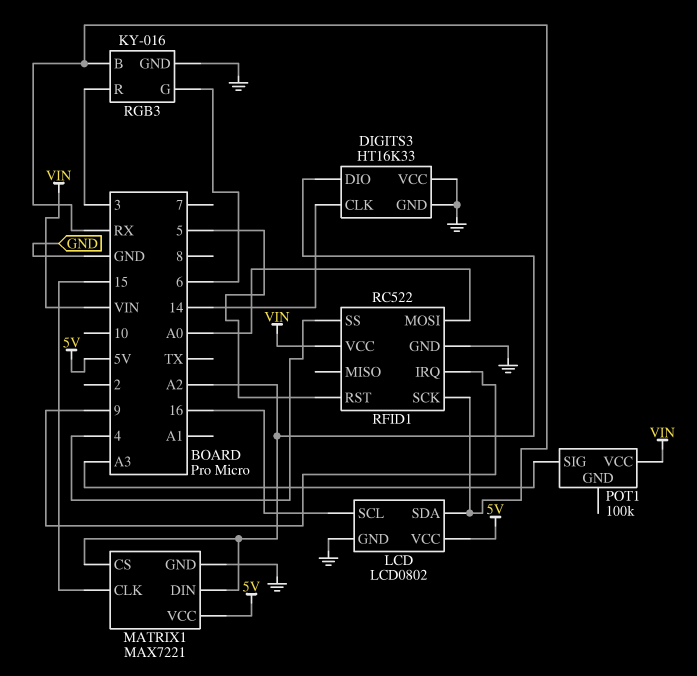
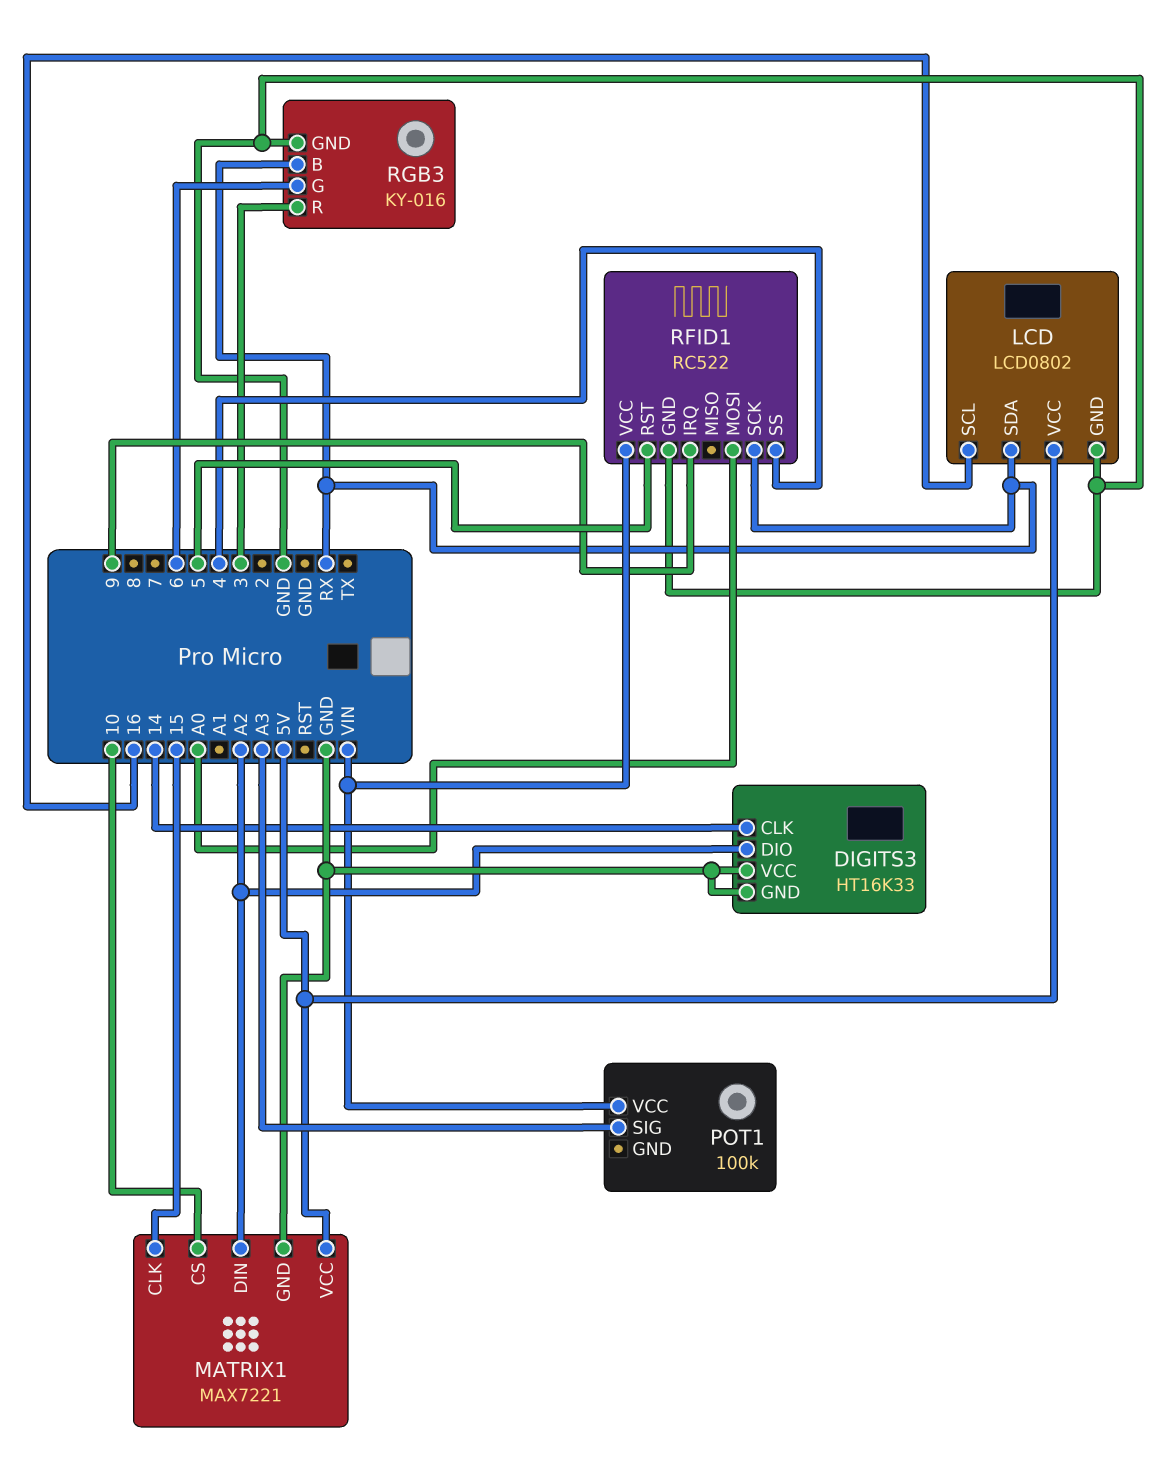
MATRIX1 pin CS: A2 -> 10

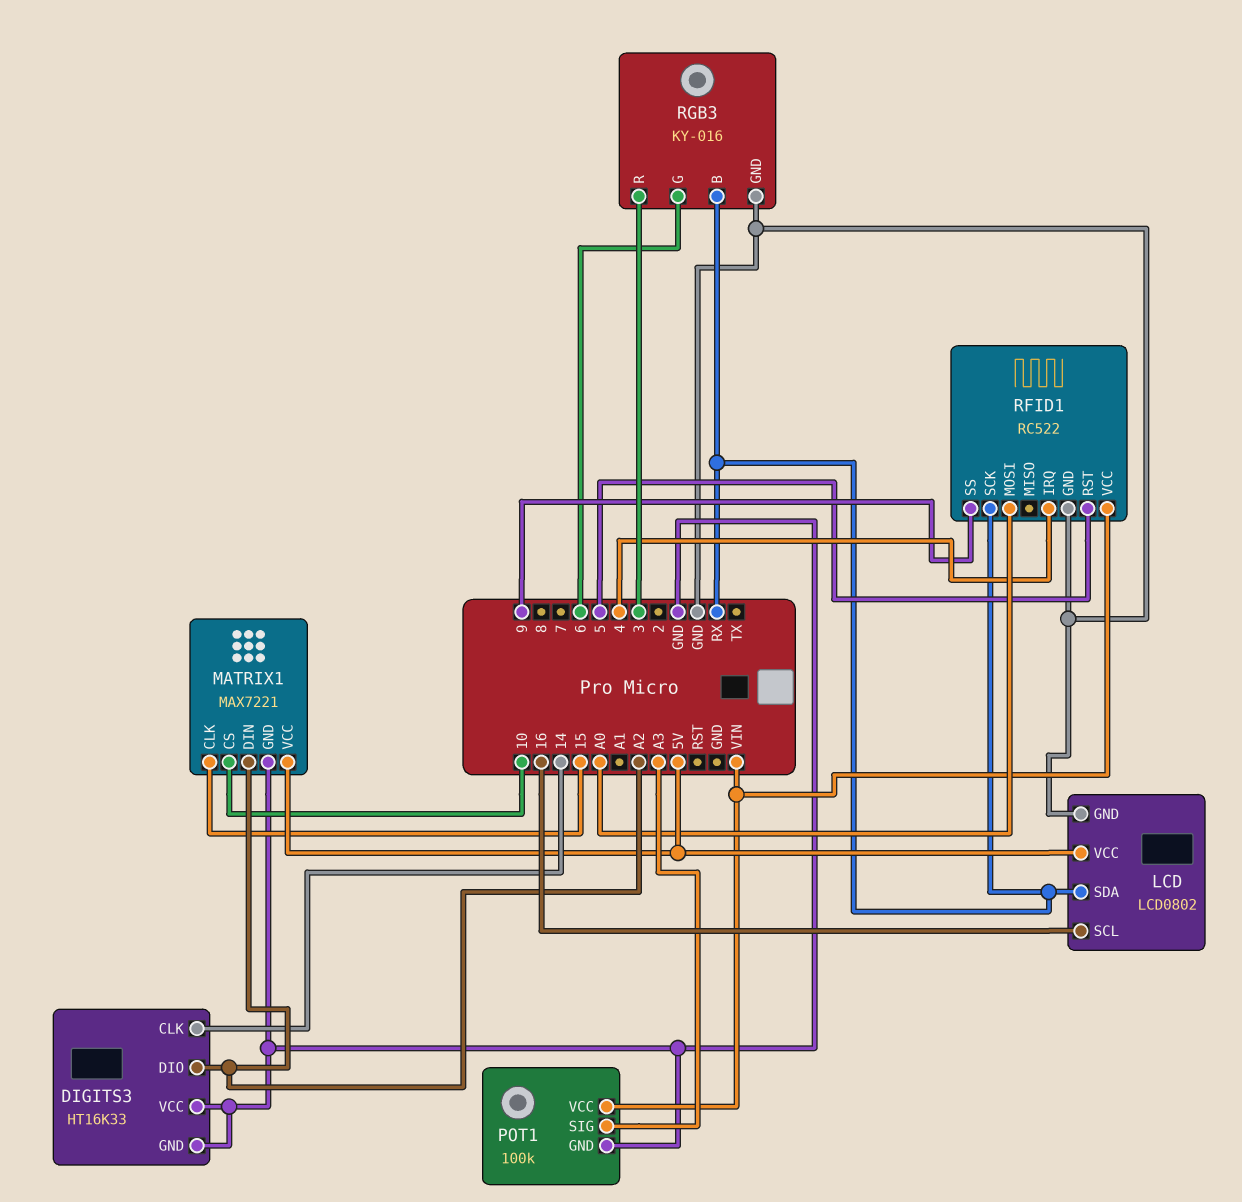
POT1 pin GND: none -> GND
RFID1 pin IRQ: 9 -> 4
RFID1 pin SS: 4 -> 9

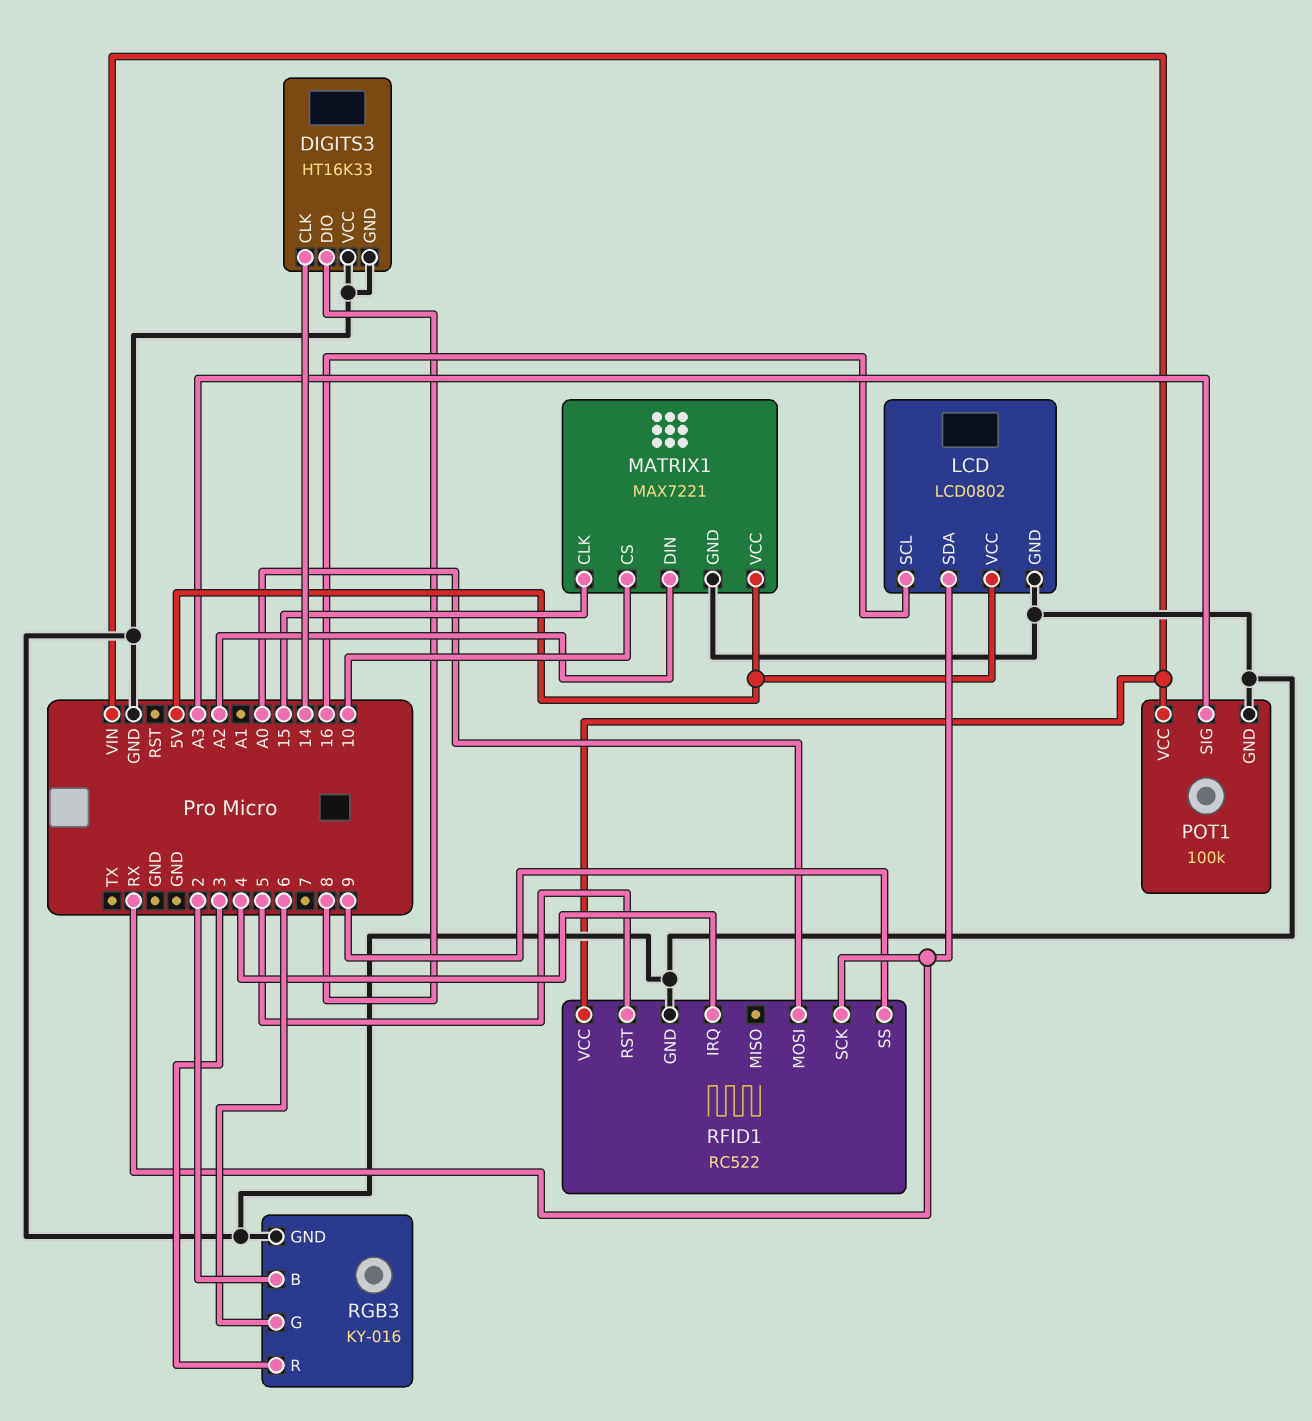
DIGITS3 pin DIO: A2 -> 8
RGB3 pin B: RX -> 2

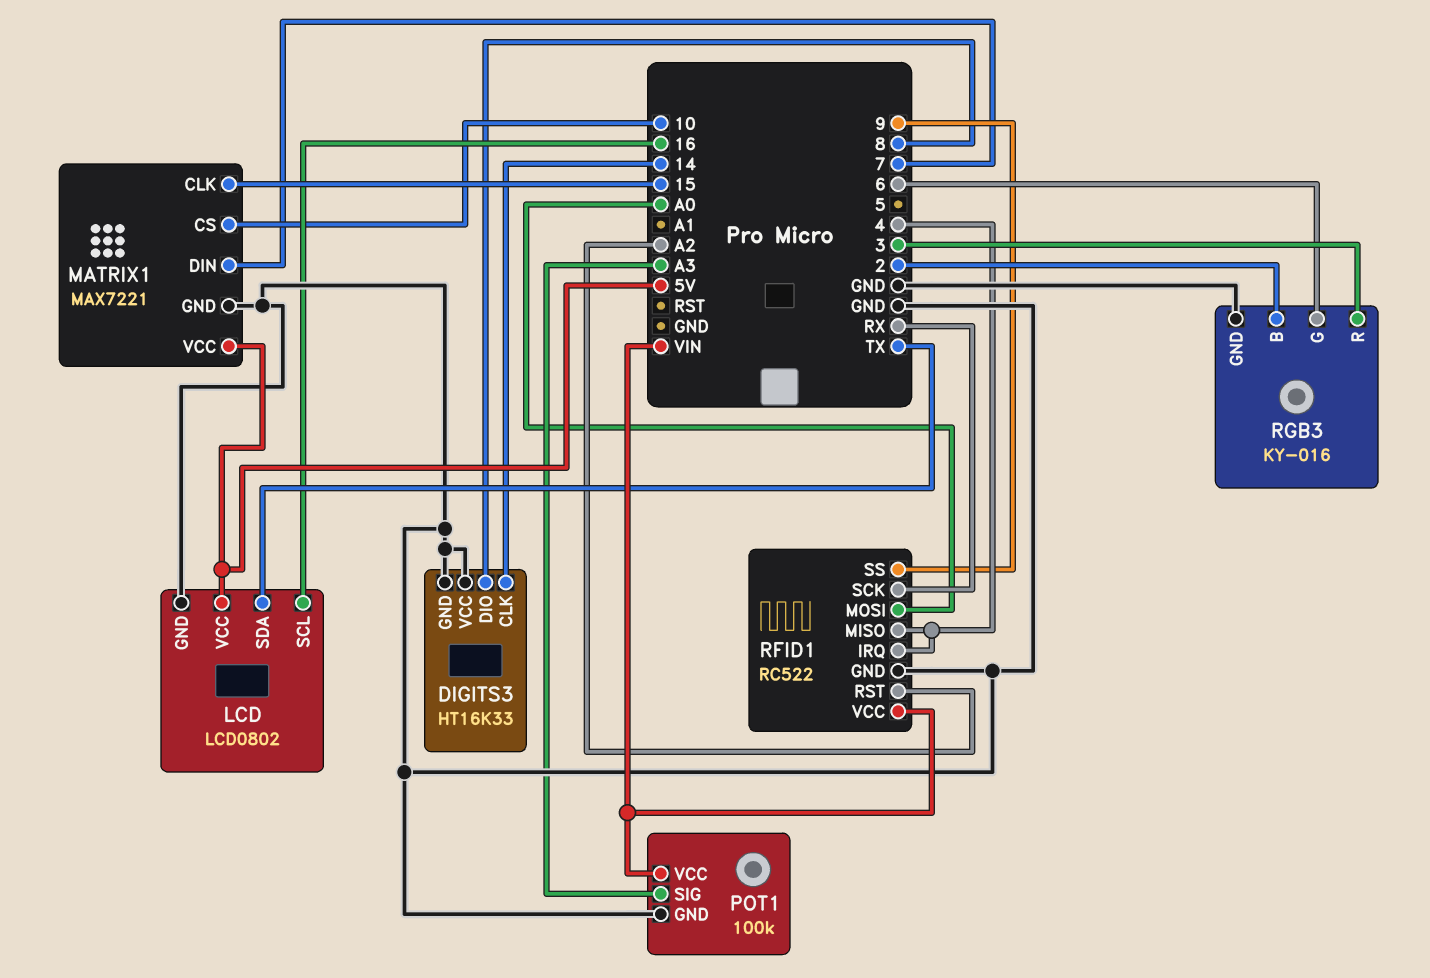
LCD pin SDA: RX -> TX
MATRIX1 pin DIN: A2 -> 7
RFID1 pin MISO: none -> 4
RFID1 pin RST: 5 -> A2

